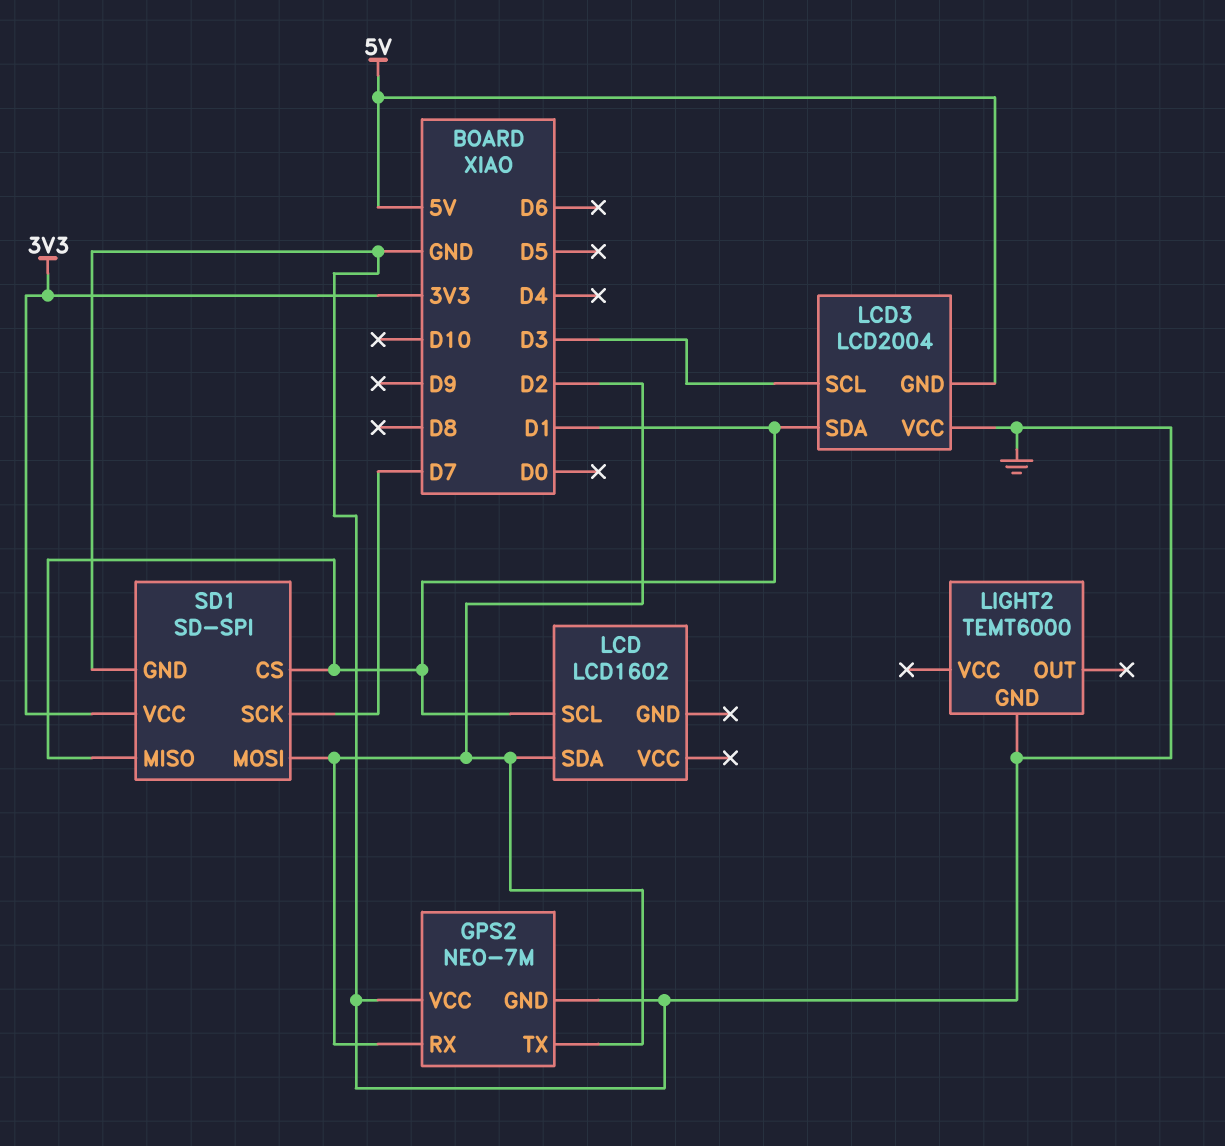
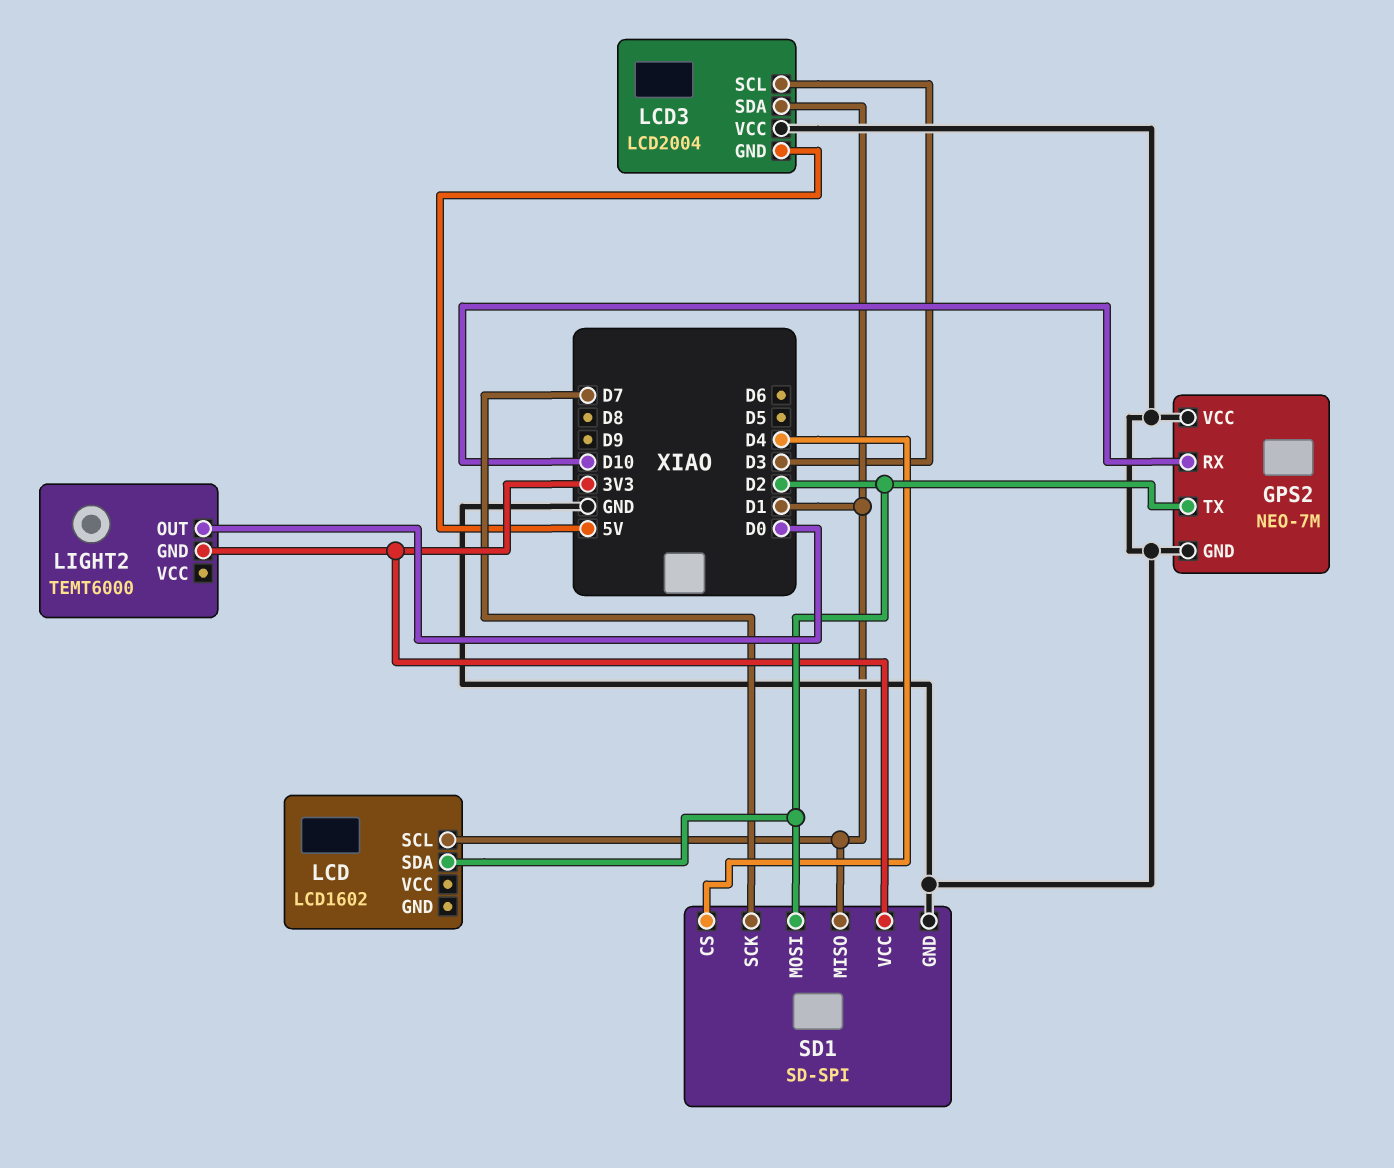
GPS2 pin RX: D2 -> D10
LIGHT2 pin GND: GND -> 3V3
LIGHT2 pin OUT: none -> D0
SD1 pin CS: D1 -> D4

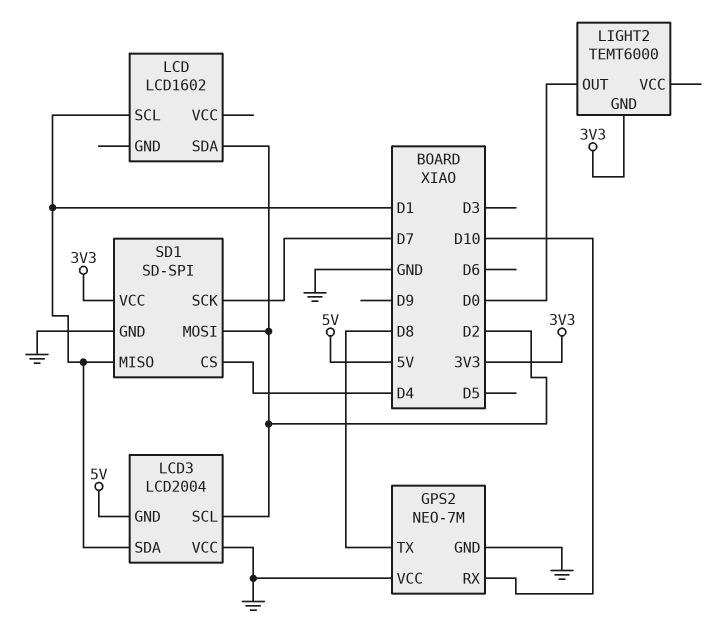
GPS2 pin TX: D2 -> D8
LCD3 pin SCL: D3 -> D2

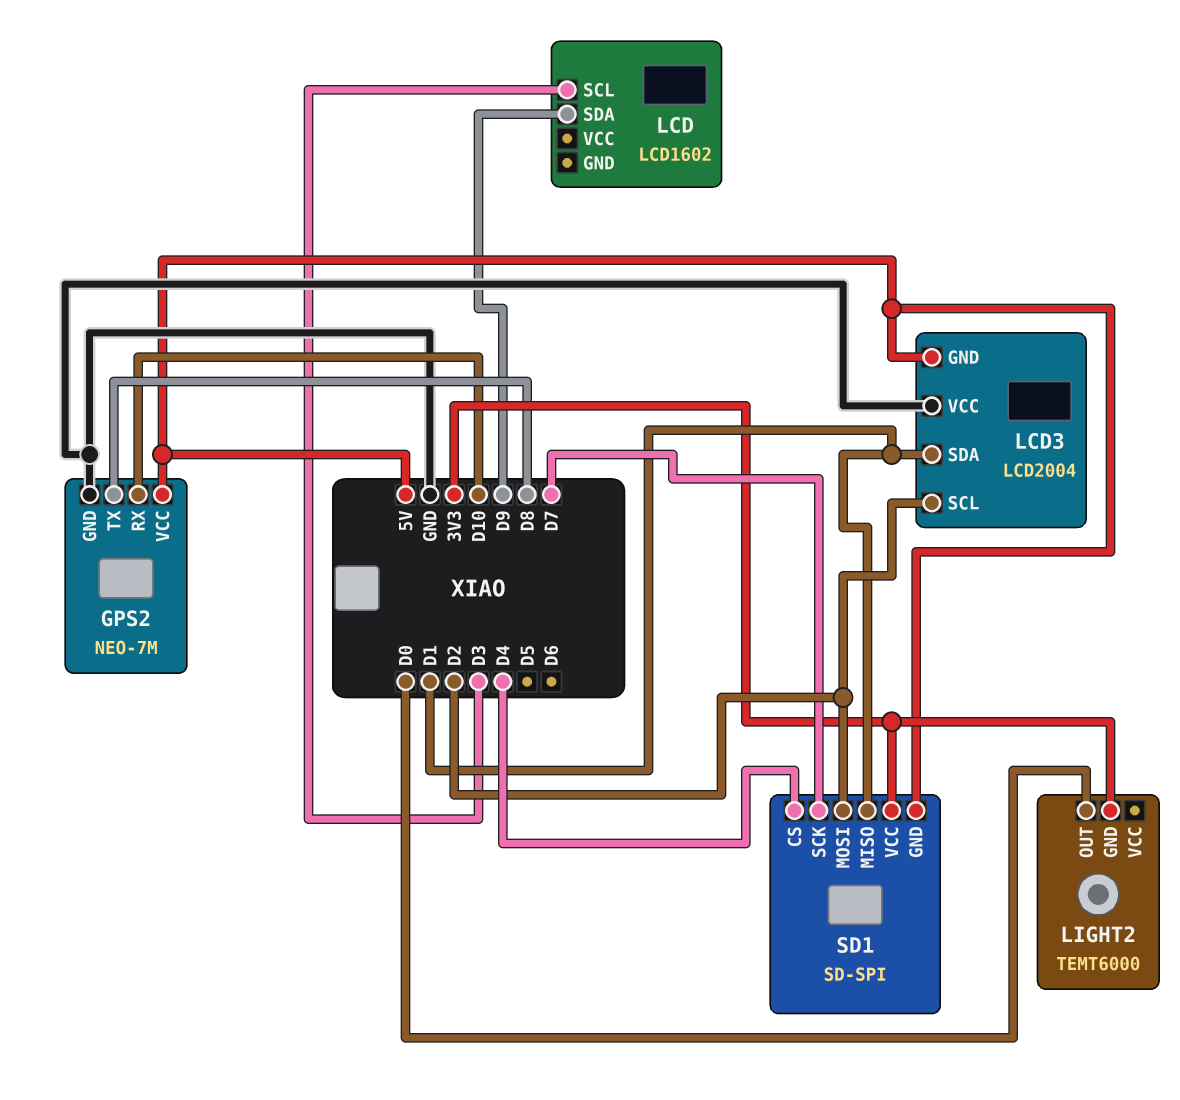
GPS2 pin VCC: GND -> 5V
LCD pin SCL: D1 -> D3
LCD pin SDA: D2 -> D9
SD1 pin GND: GND -> 5V

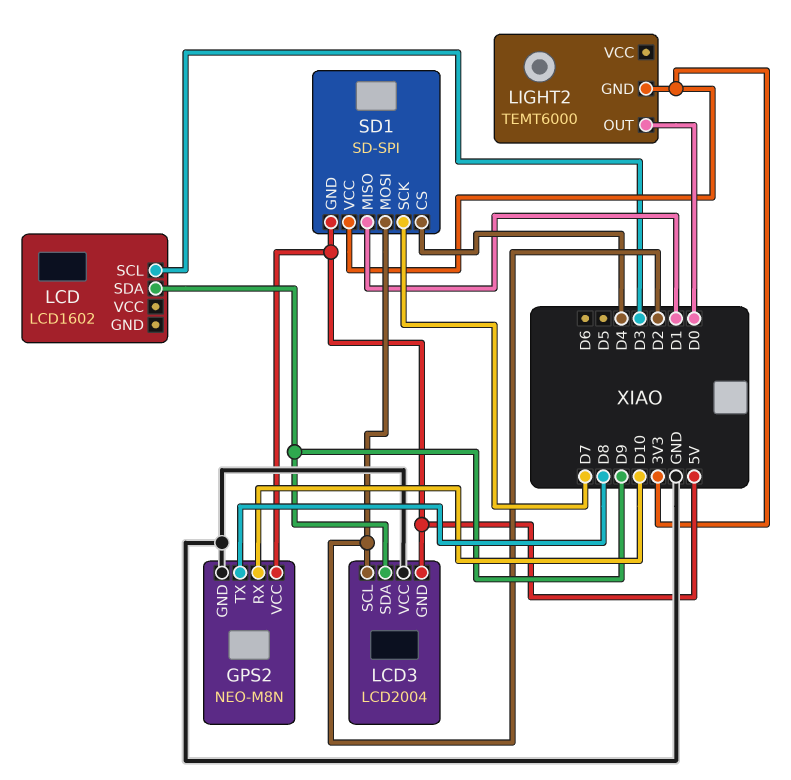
GPS2: NEO-7M -> NEO-M8N
LCD3 pin SDA: D1 -> D9

